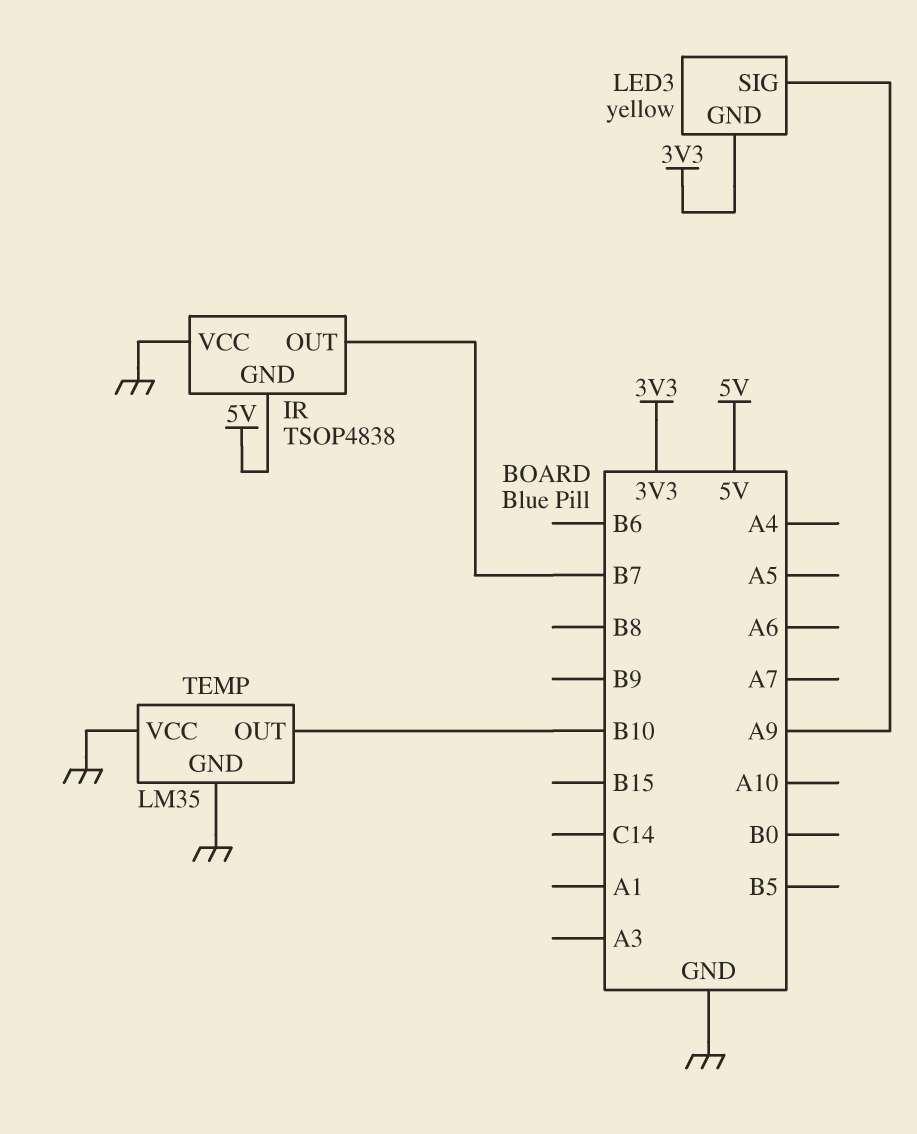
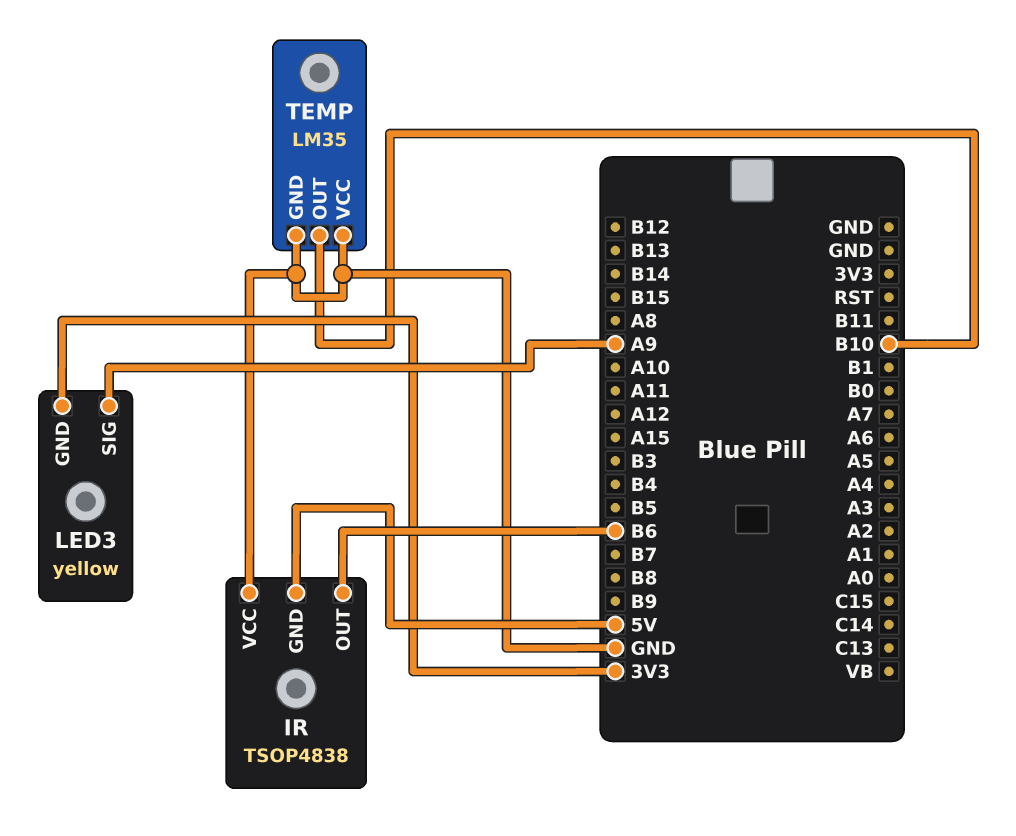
IR pin OUT: B7 -> B6

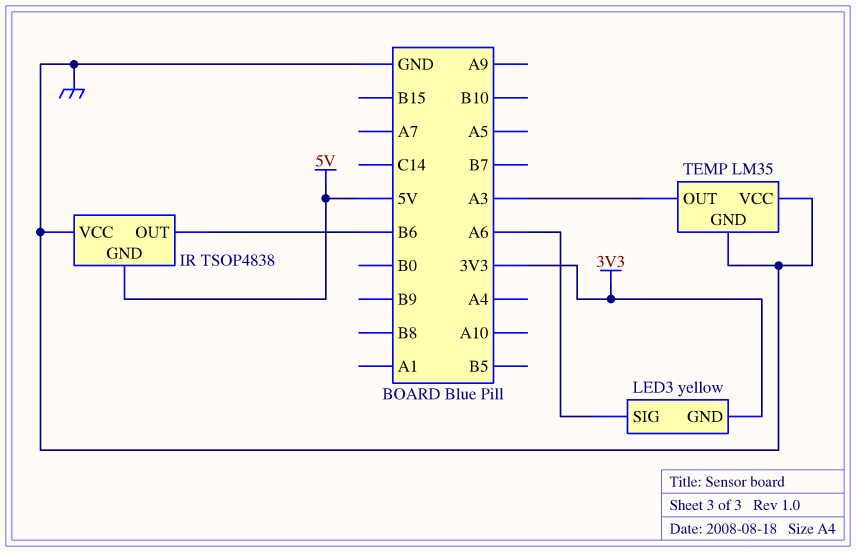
LED3 pin SIG: A9 -> A6
TEMP pin OUT: B10 -> A3

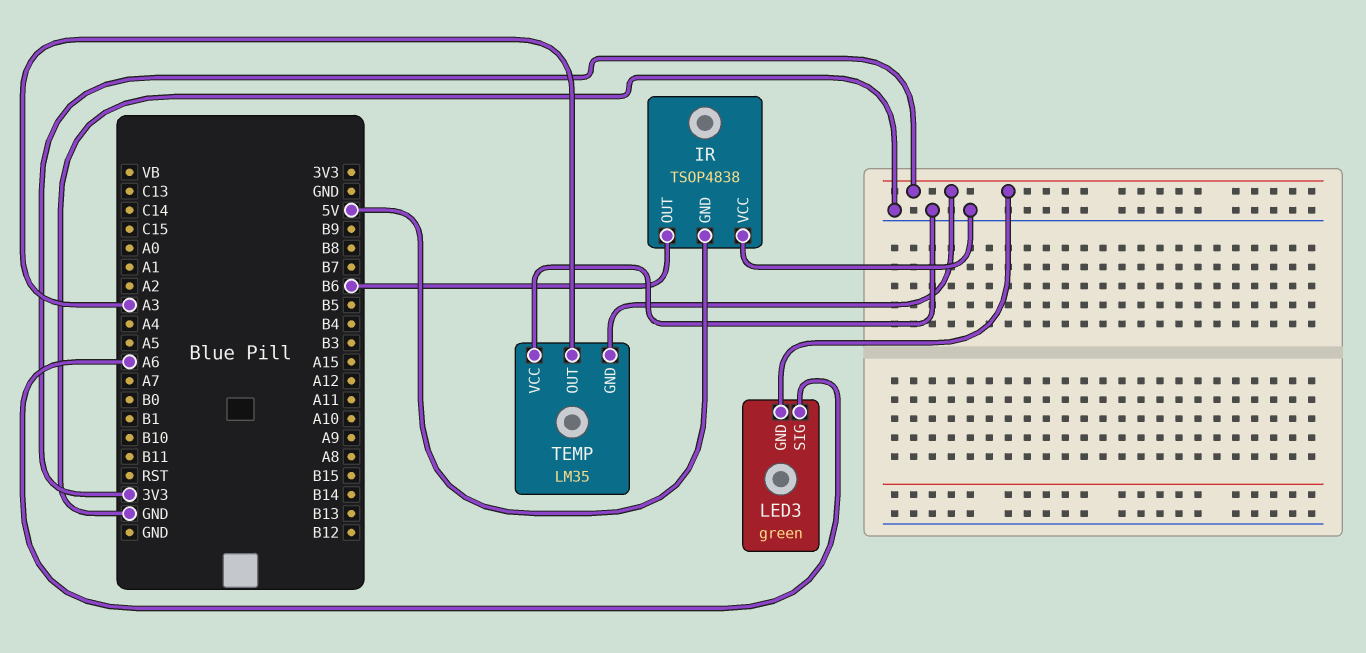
LED3: yellow -> green
TEMP pin GND: GND -> 3V3

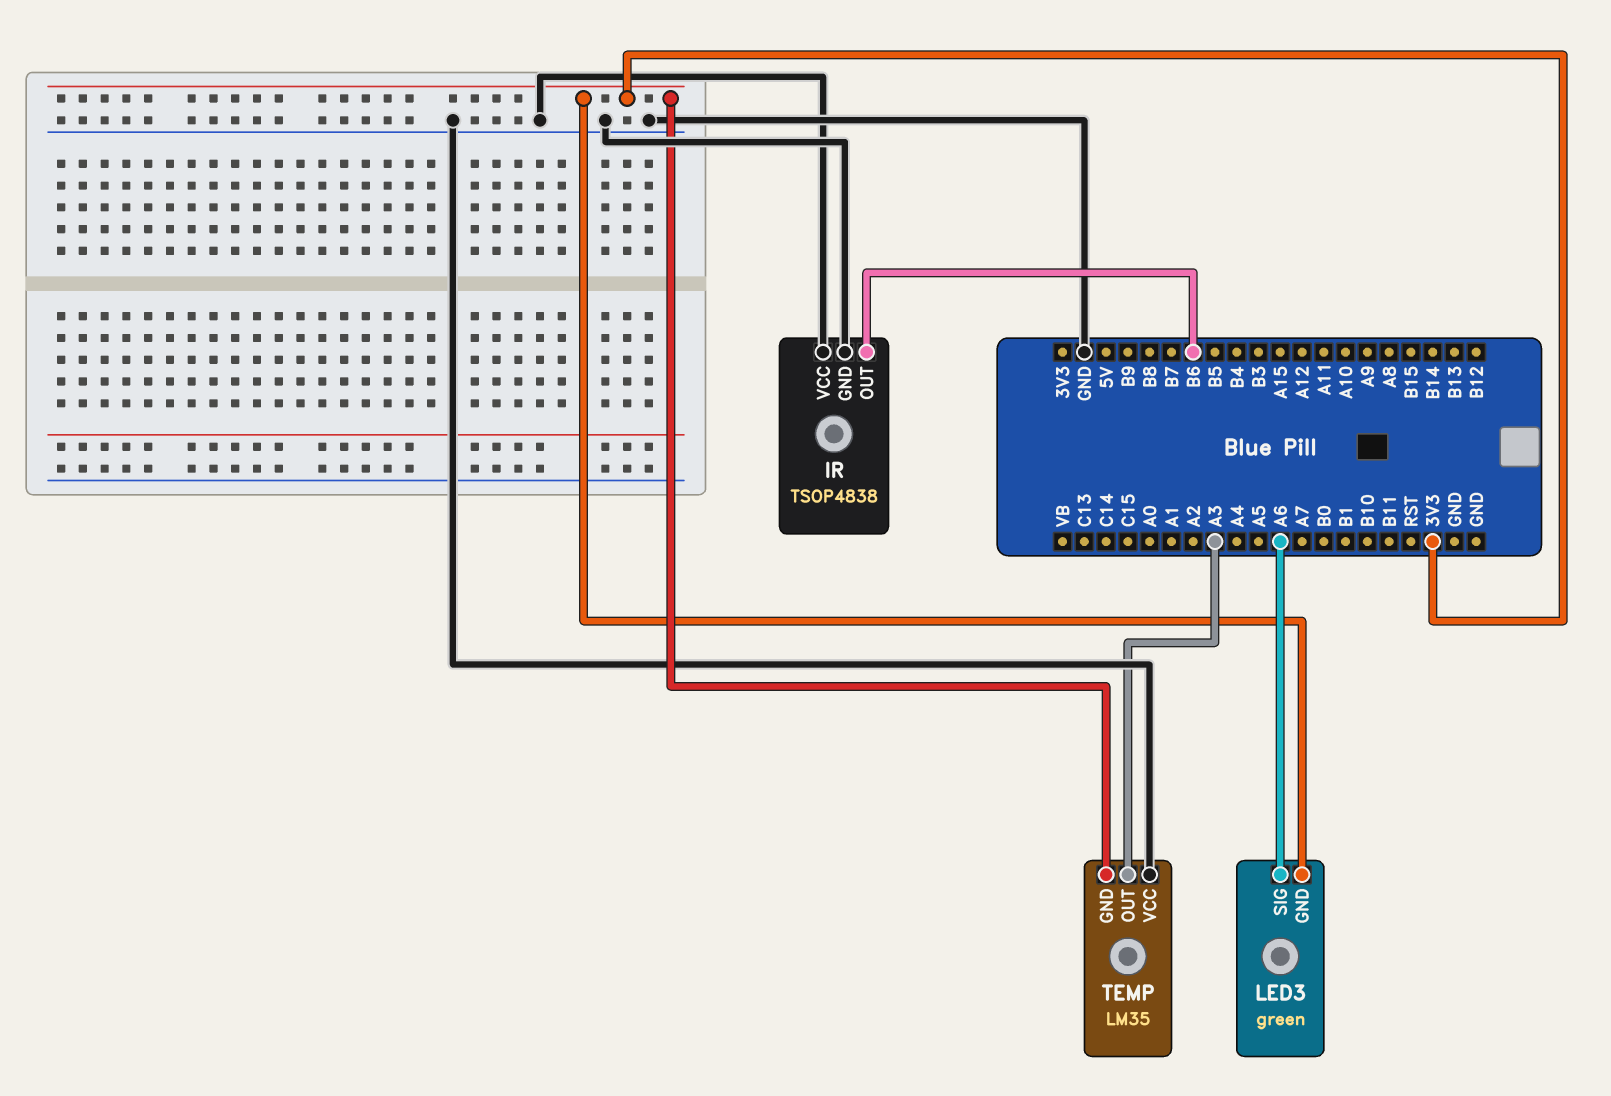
IR pin GND: 5V -> GND

